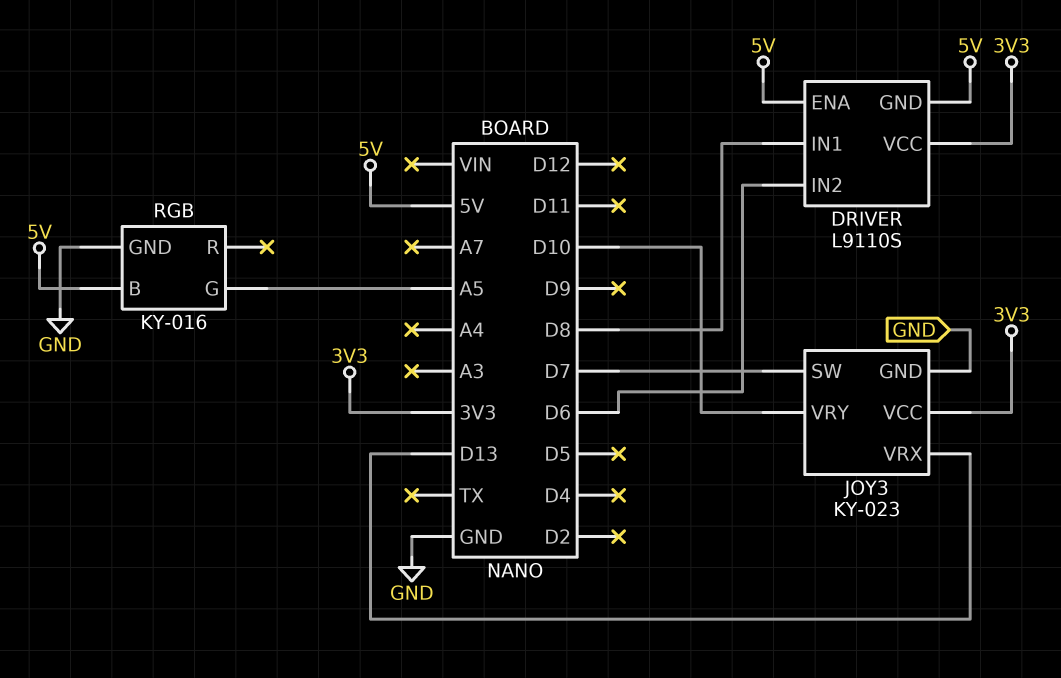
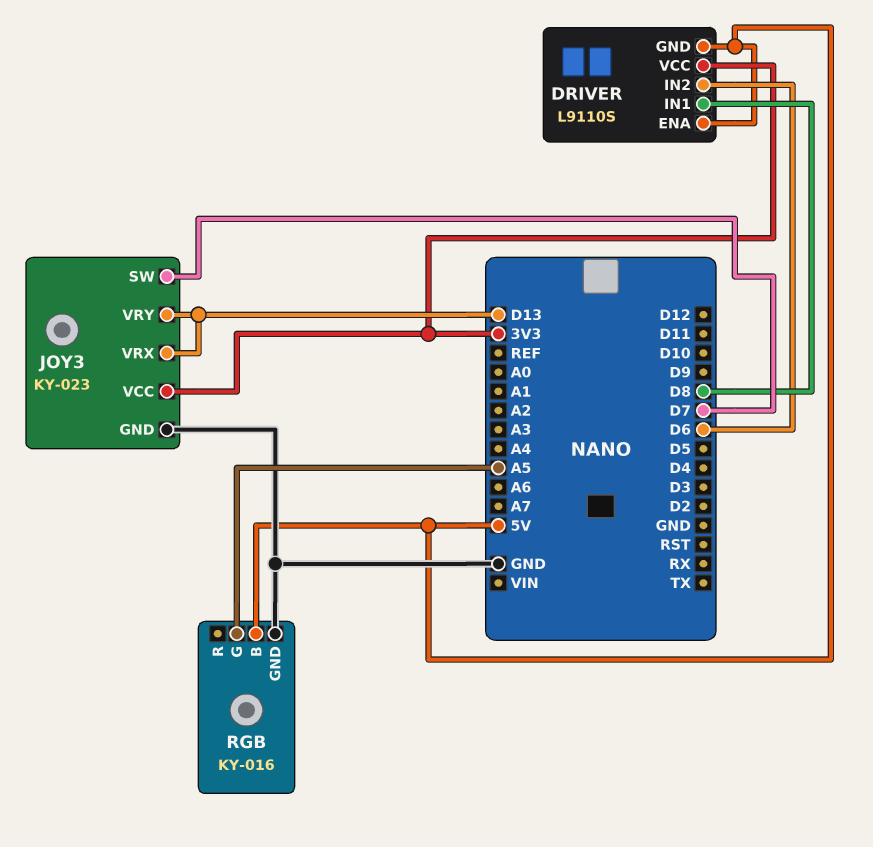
JOY3 pin VRY: D10 -> D13

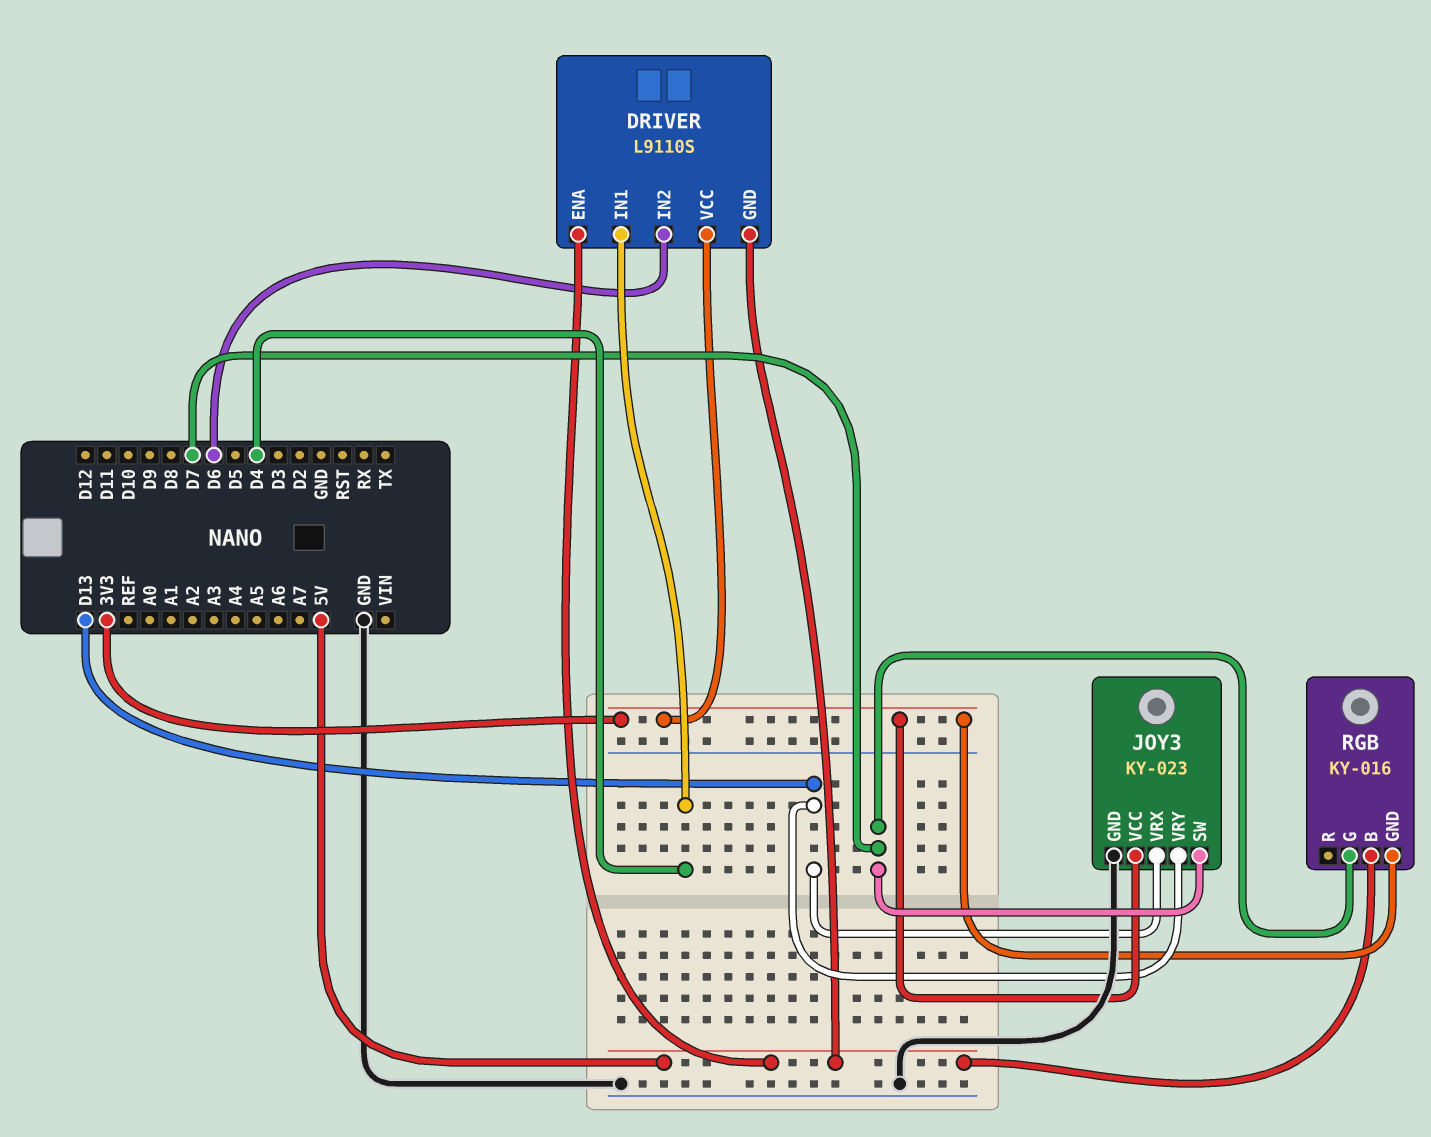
DRIVER pin IN1: D8 -> D4
RGB pin G: A5 -> D7
RGB pin GND: GND -> 3V3

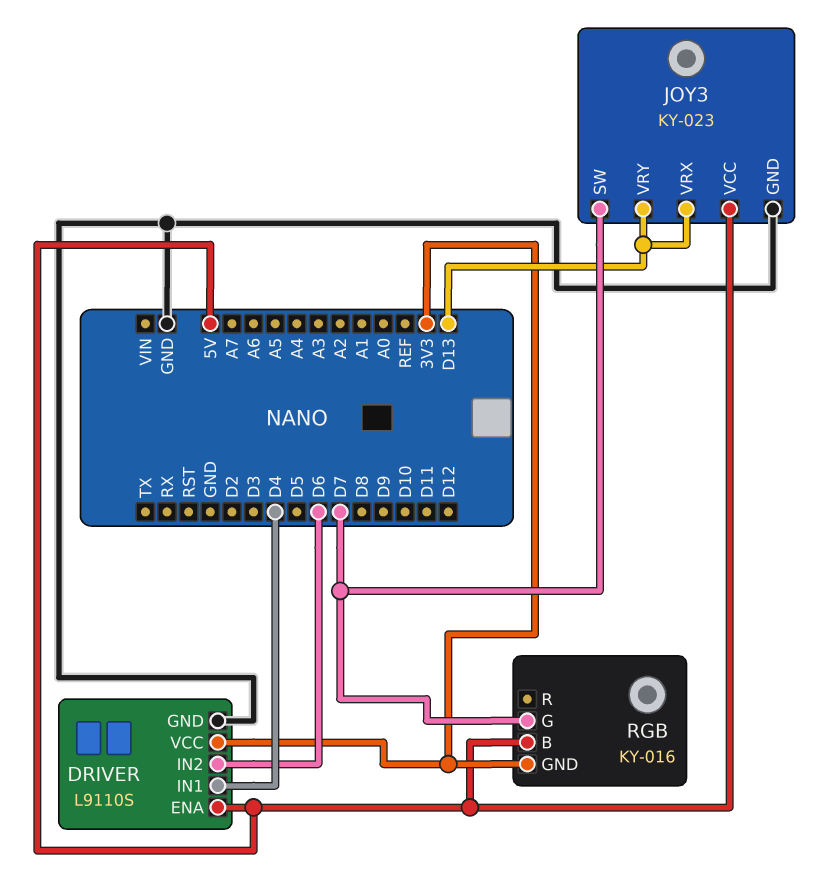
DRIVER pin GND: 5V -> GND
JOY3 pin VCC: 3V3 -> 5V

